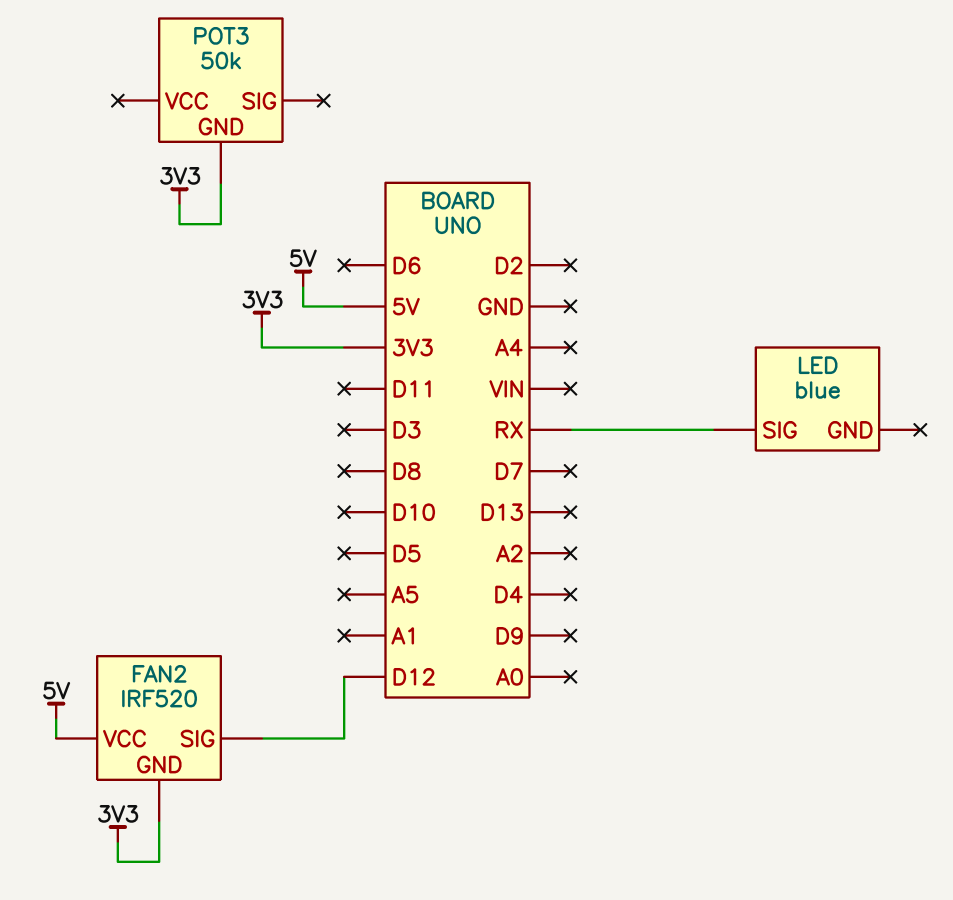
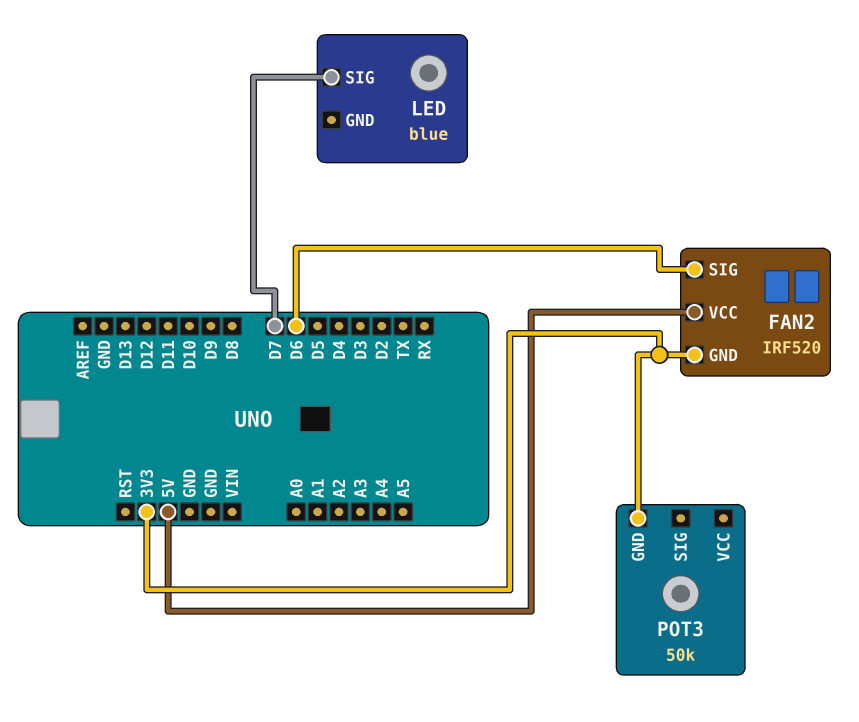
FAN2 pin SIG: D12 -> D6
LED pin SIG: RX -> D7

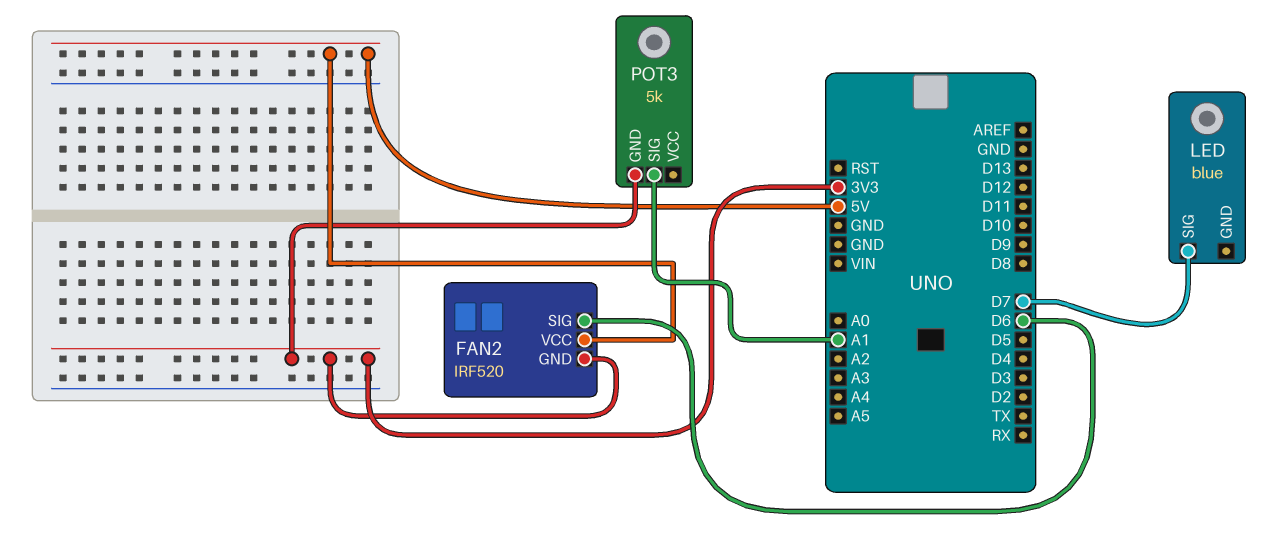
POT3: 50k -> 5k
POT3 pin SIG: none -> A1

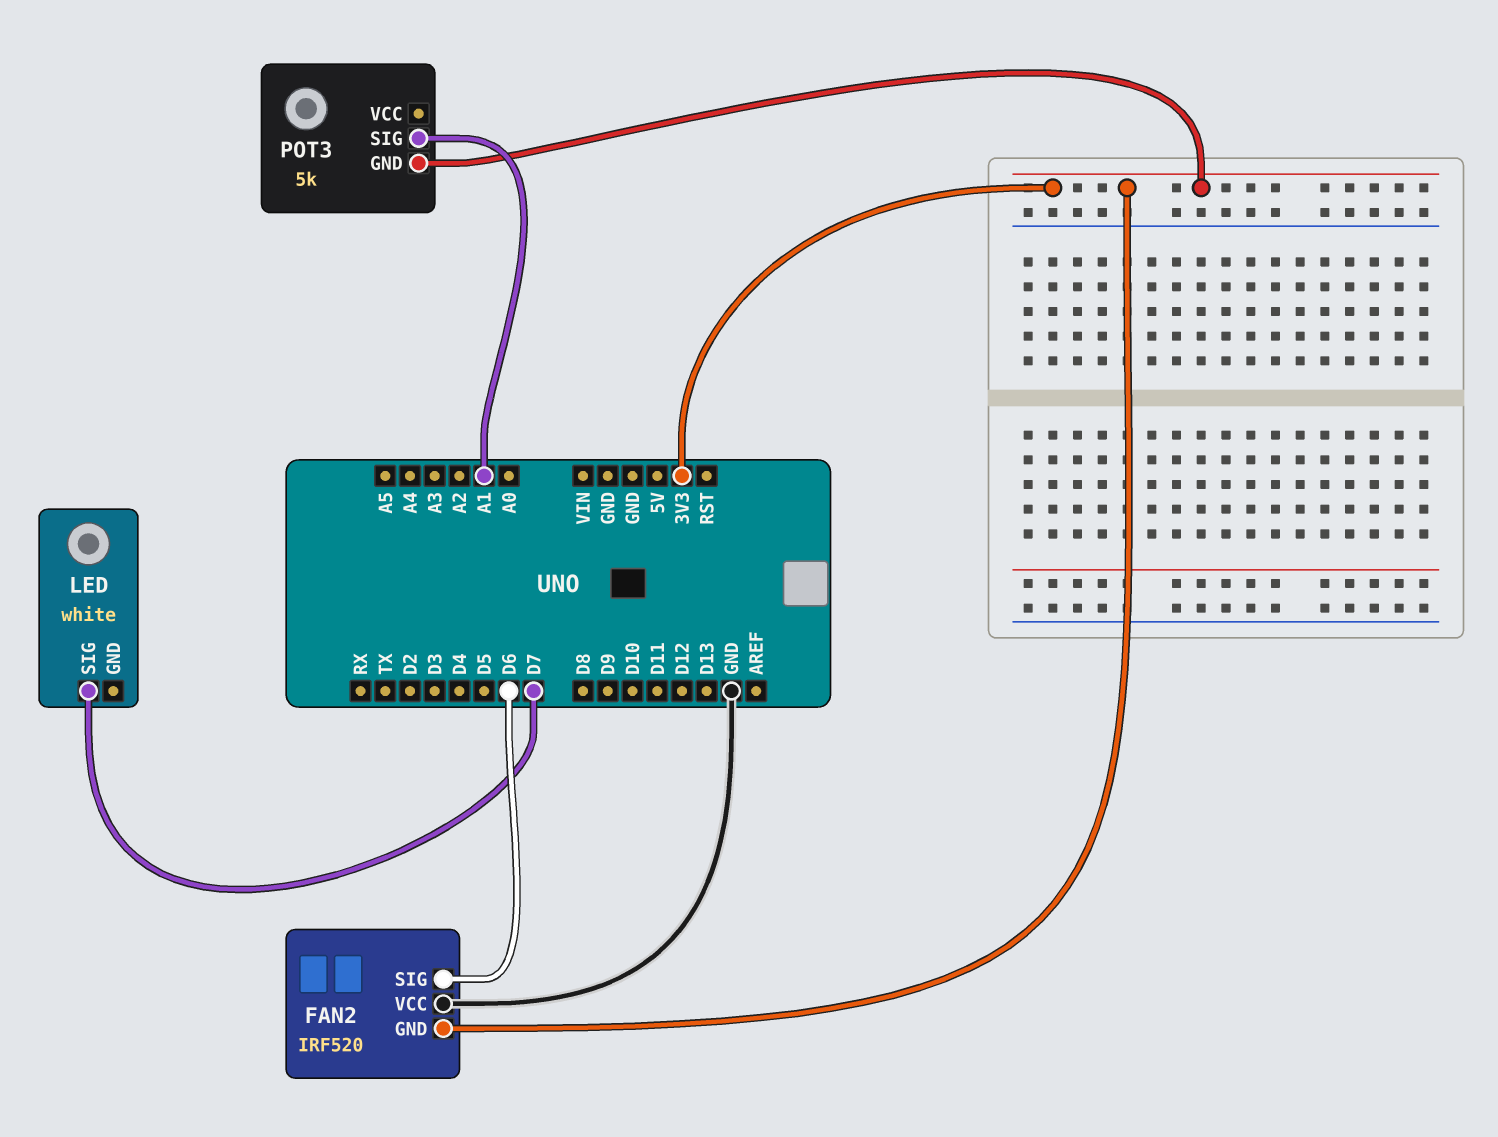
FAN2 pin VCC: 5V -> GND
LED: blue -> white

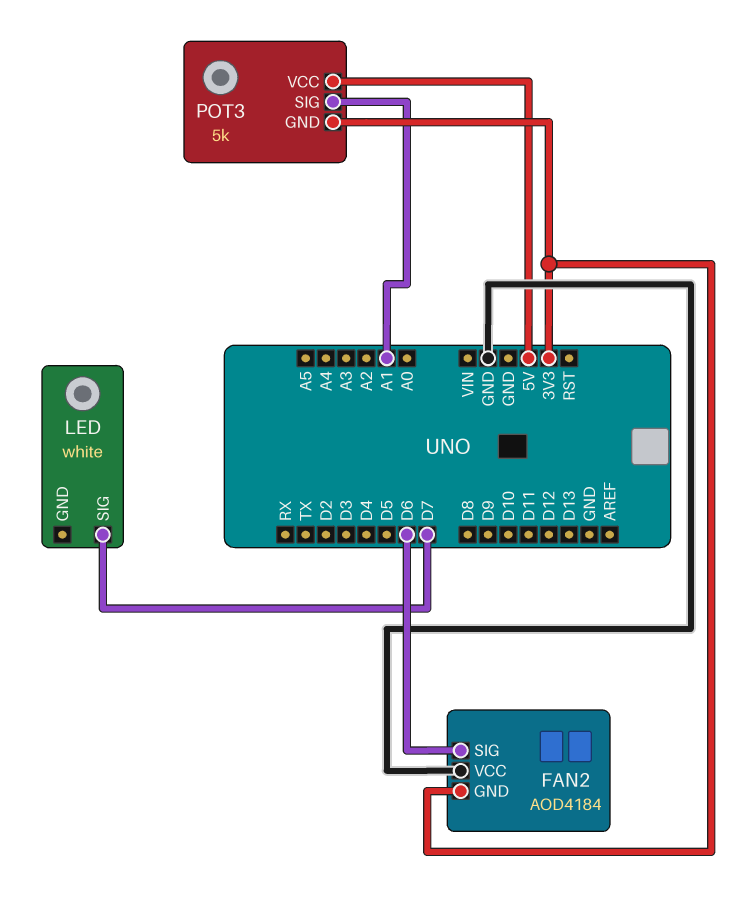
FAN2: IRF520 -> AOD4184
POT3 pin VCC: none -> 5V

